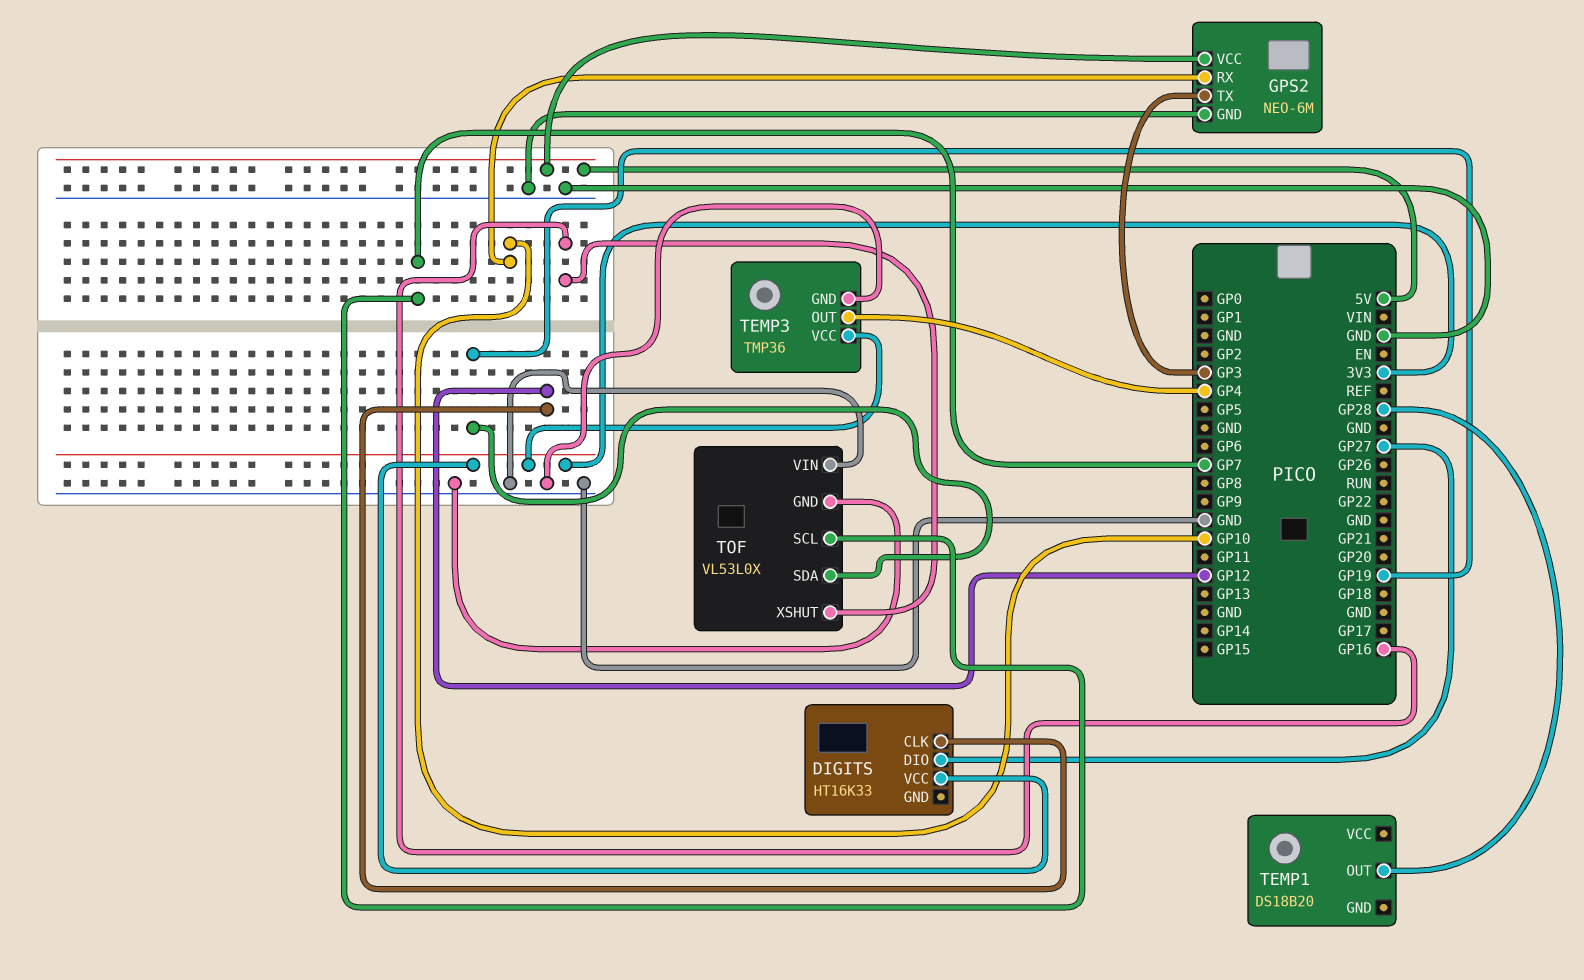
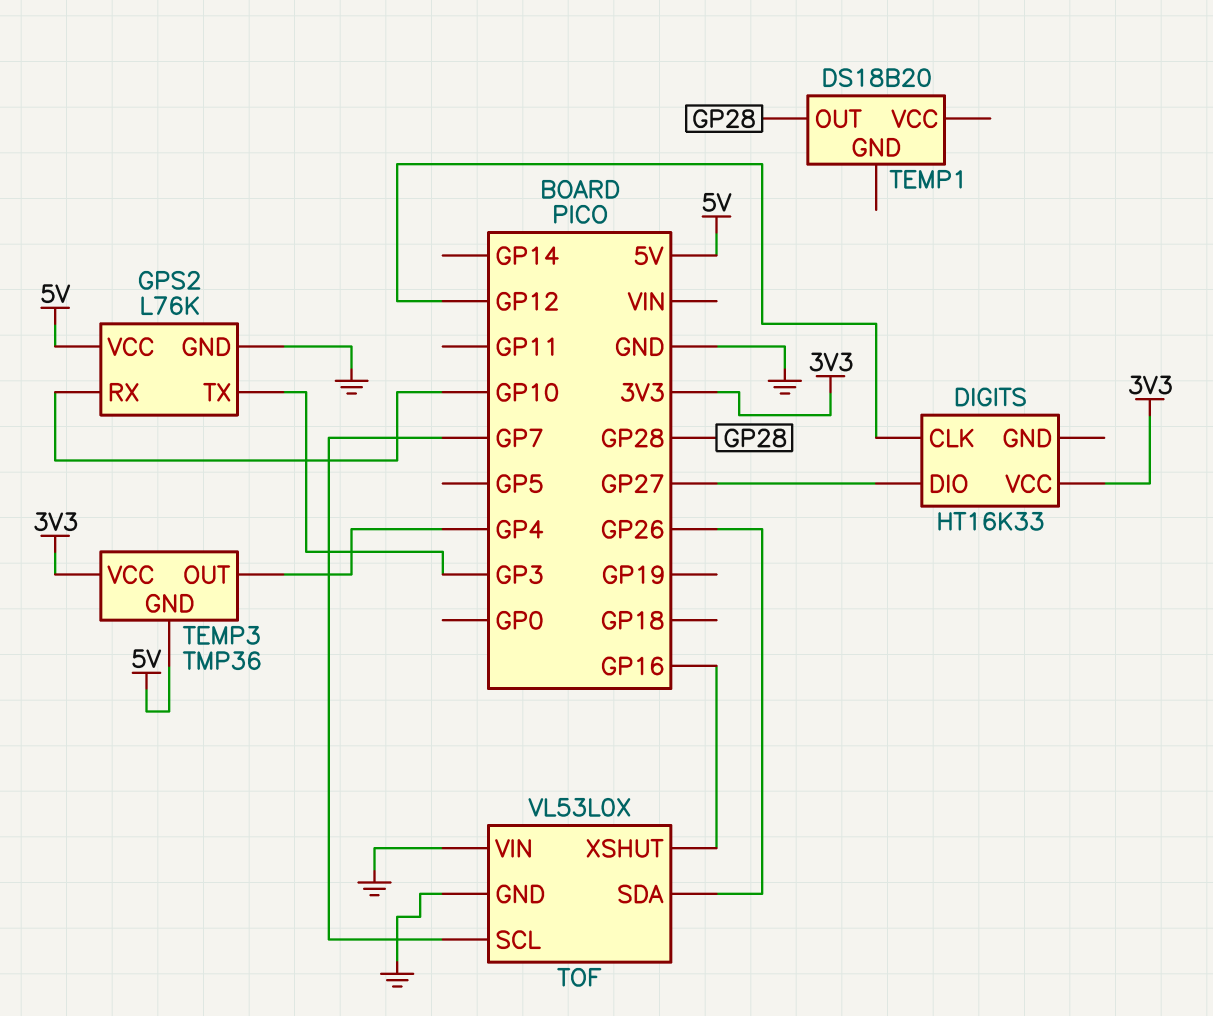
GPS2: NEO-6M -> L76K
TEMP3 pin GND: GND -> 5V
TOF pin SDA: GP19 -> GP26

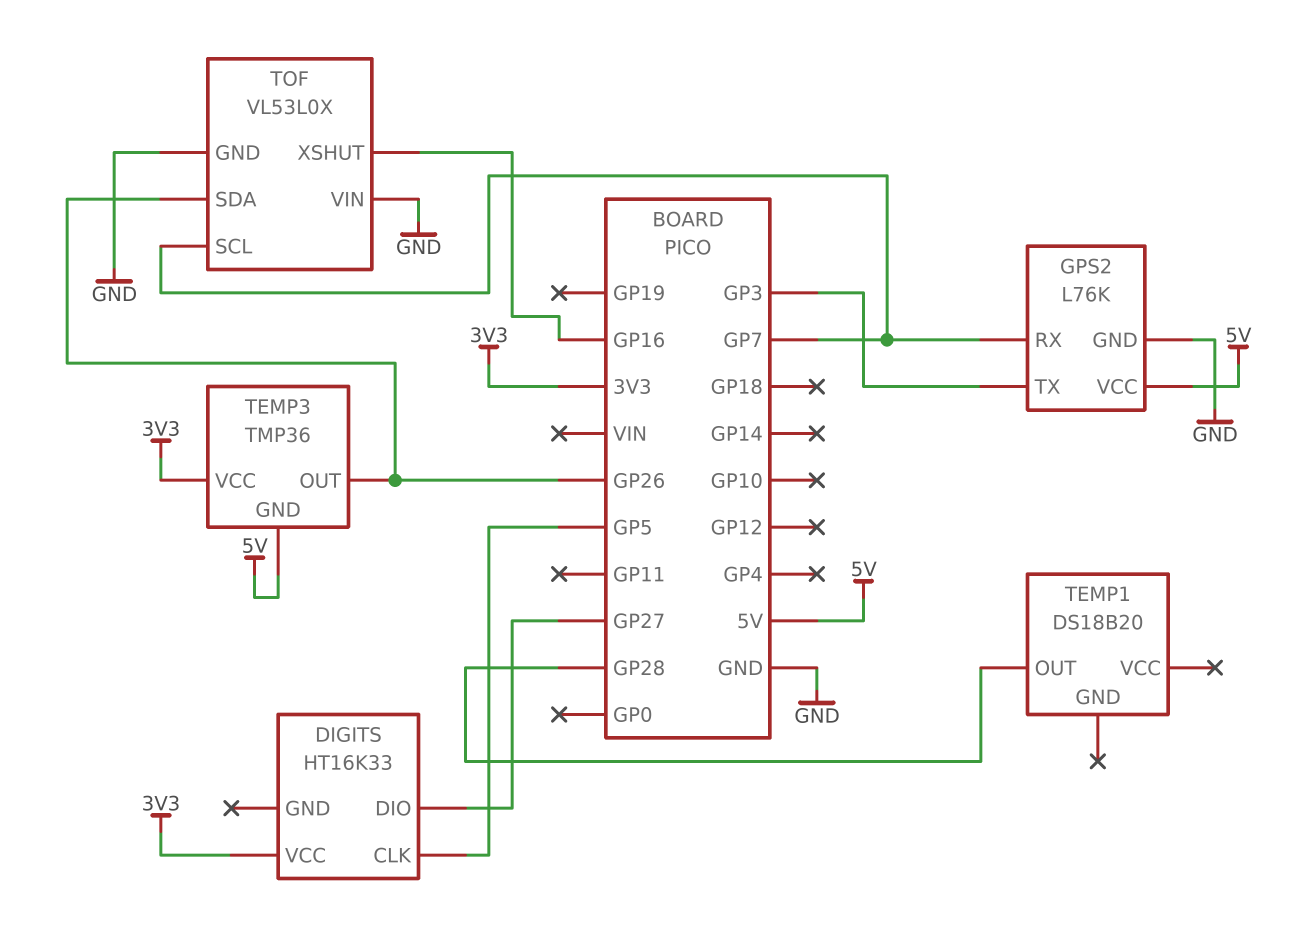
DIGITS pin CLK: GP12 -> GP5
GPS2 pin RX: GP10 -> GP7
TEMP3 pin OUT: GP4 -> GP26

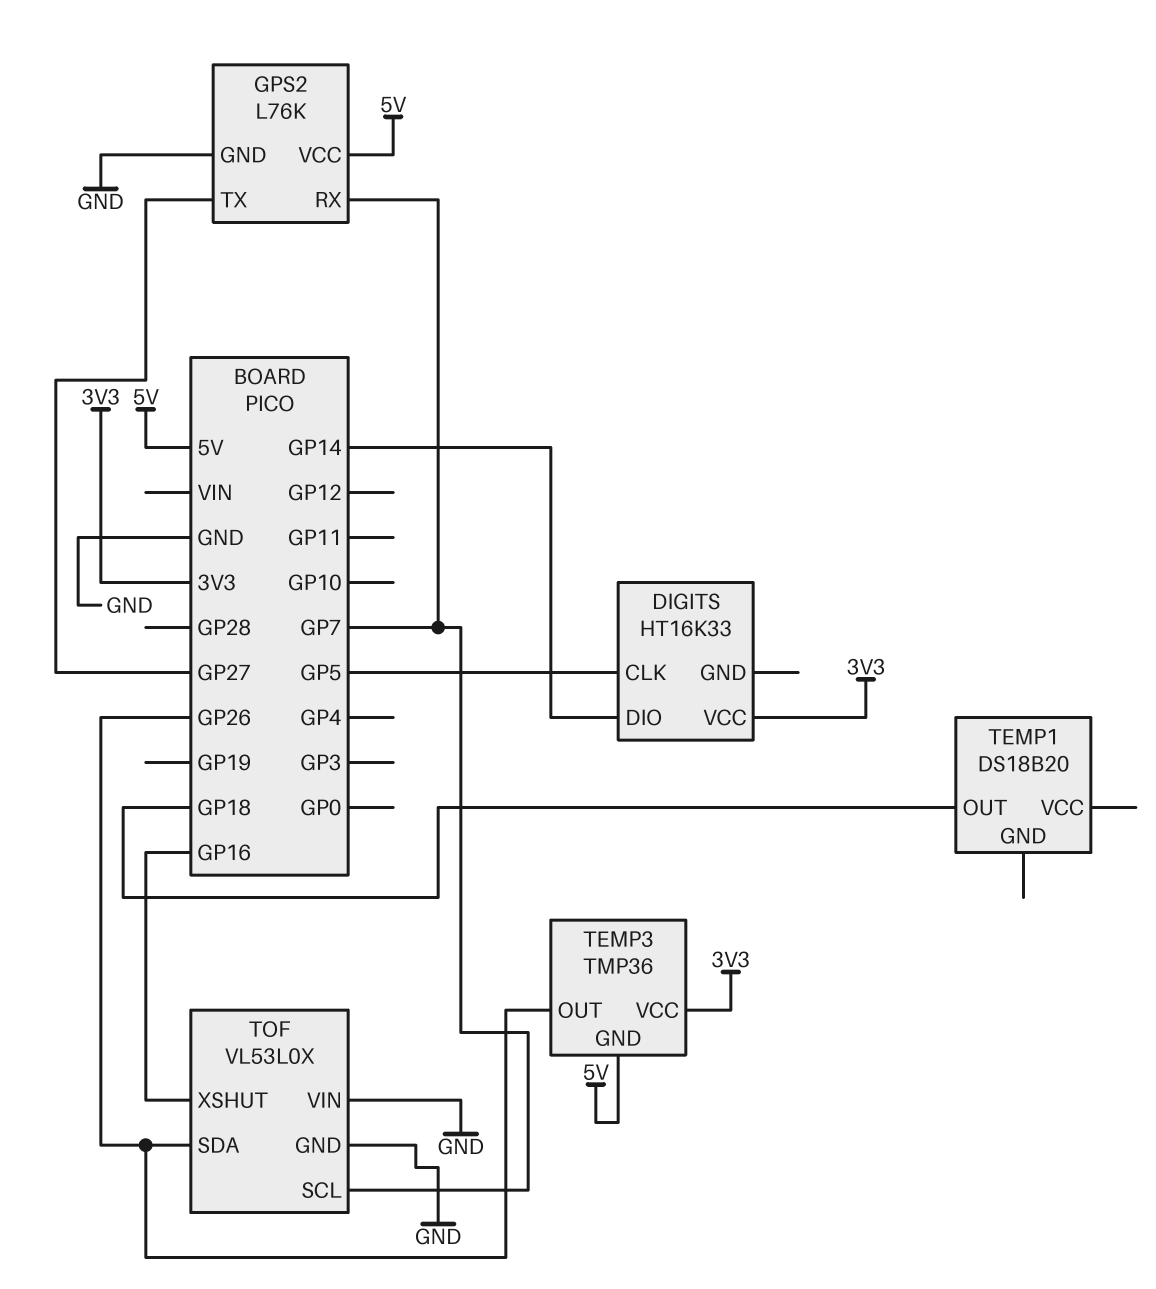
DIGITS pin DIO: GP27 -> GP14
GPS2 pin TX: GP3 -> GP27
TEMP1 pin OUT: GP28 -> GP18

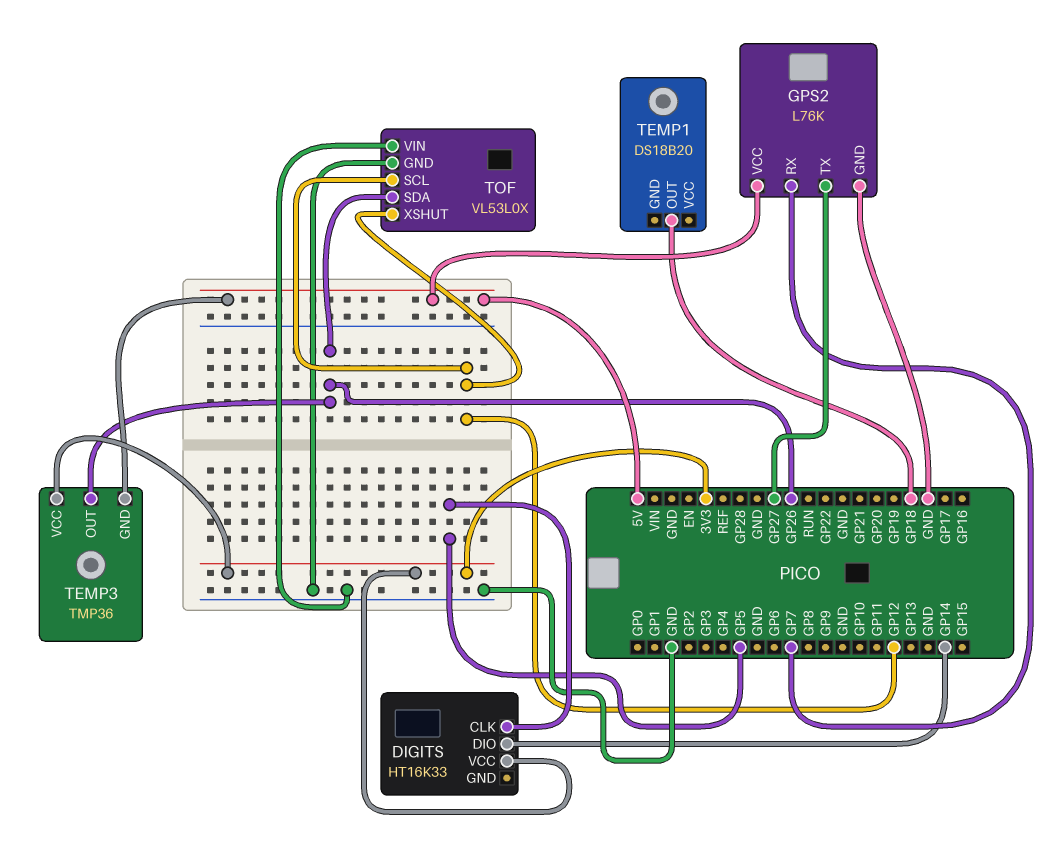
TOF pin SCL: GP7 -> GP12
TOF pin XSHUT: GP16 -> GP12

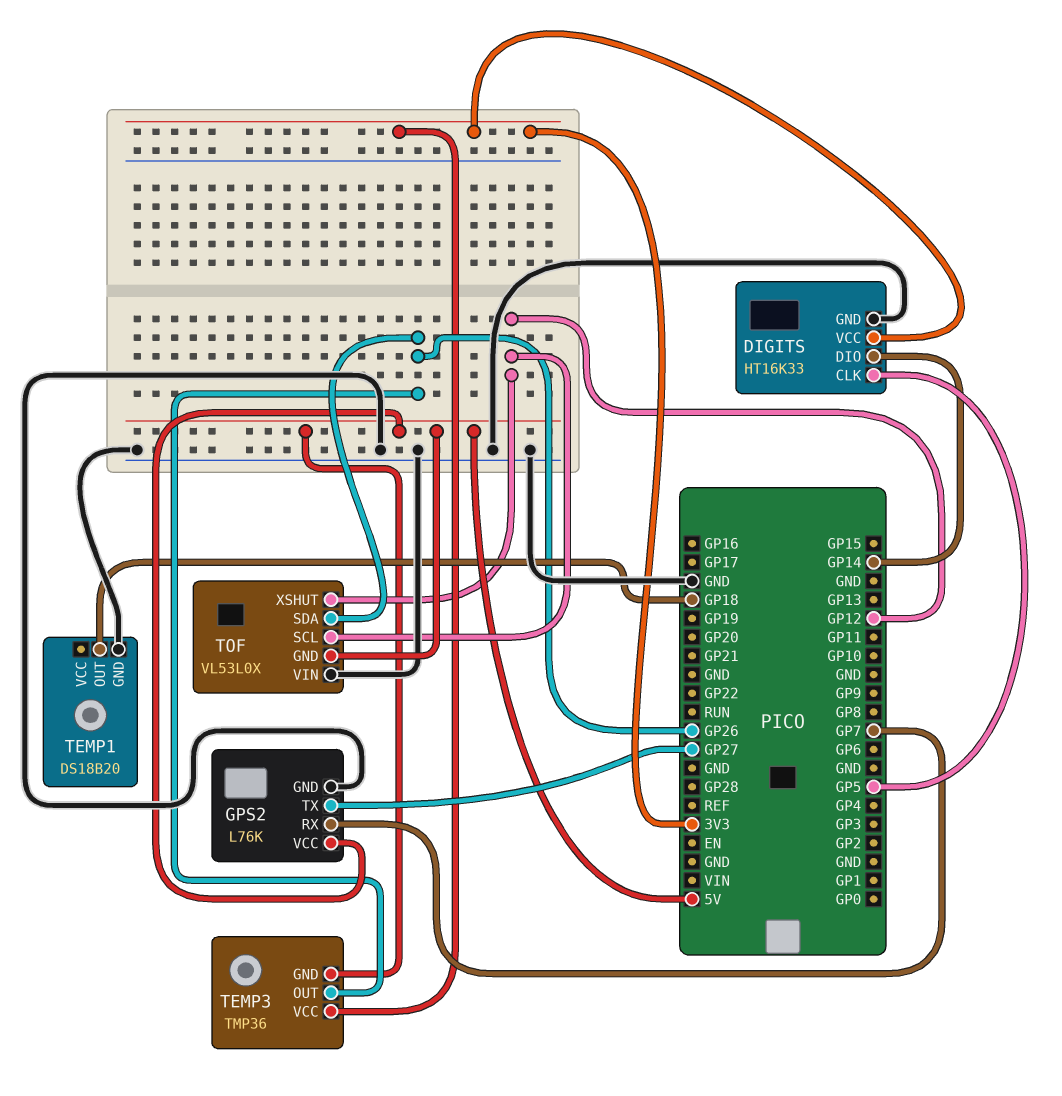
DIGITS pin GND: none -> GND
TEMP1 pin GND: none -> GND
TOF pin GND: GND -> 5V

